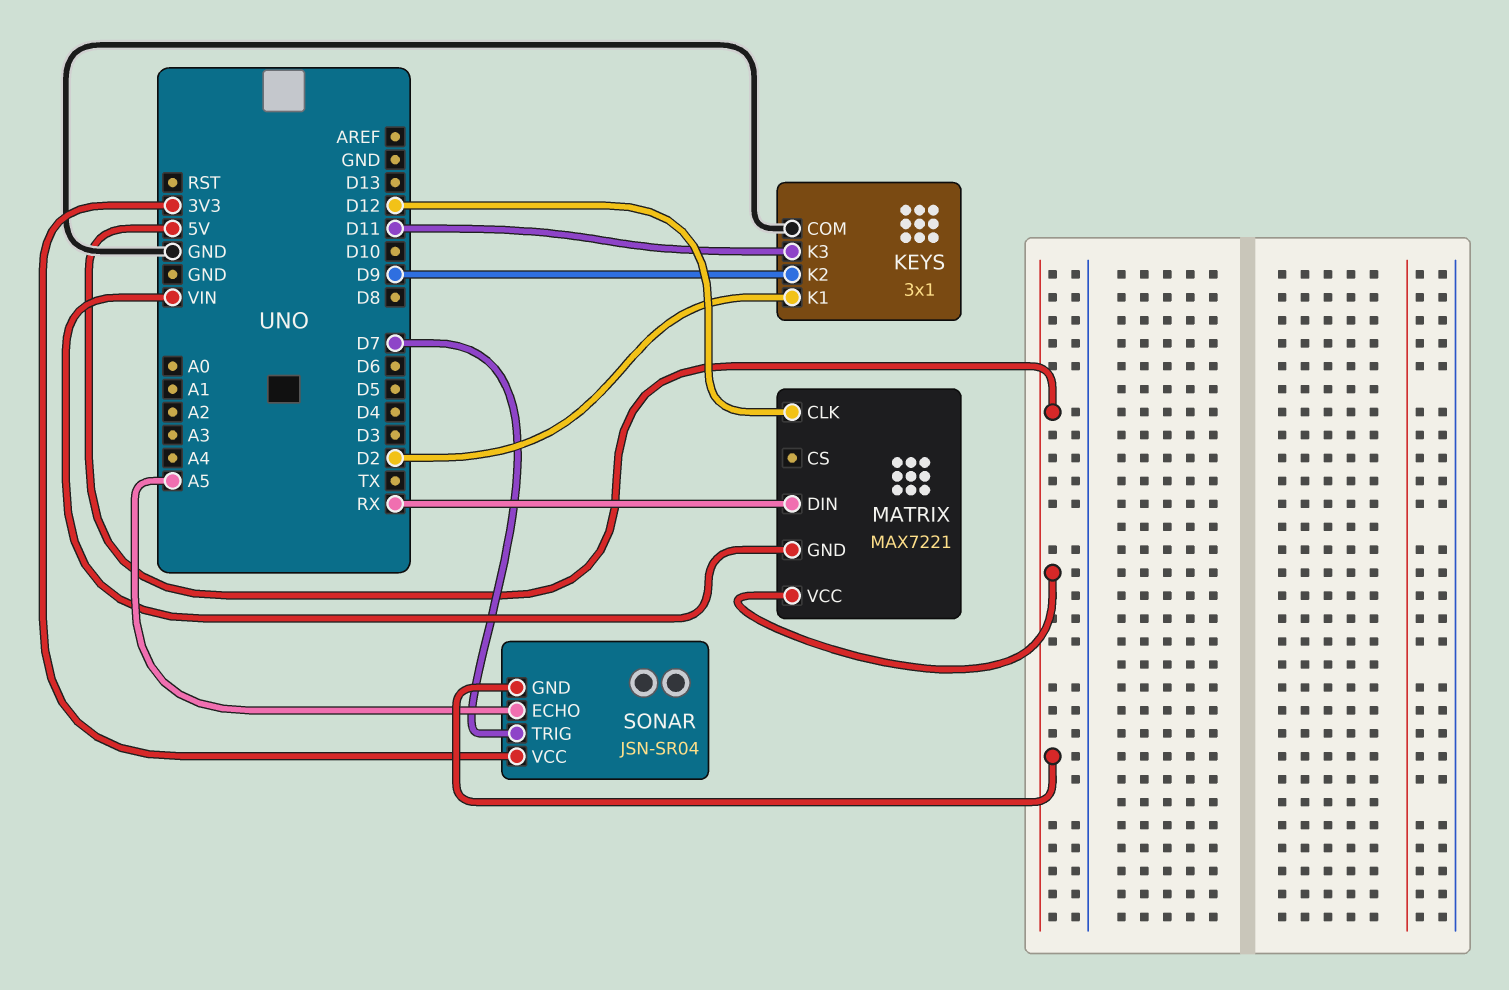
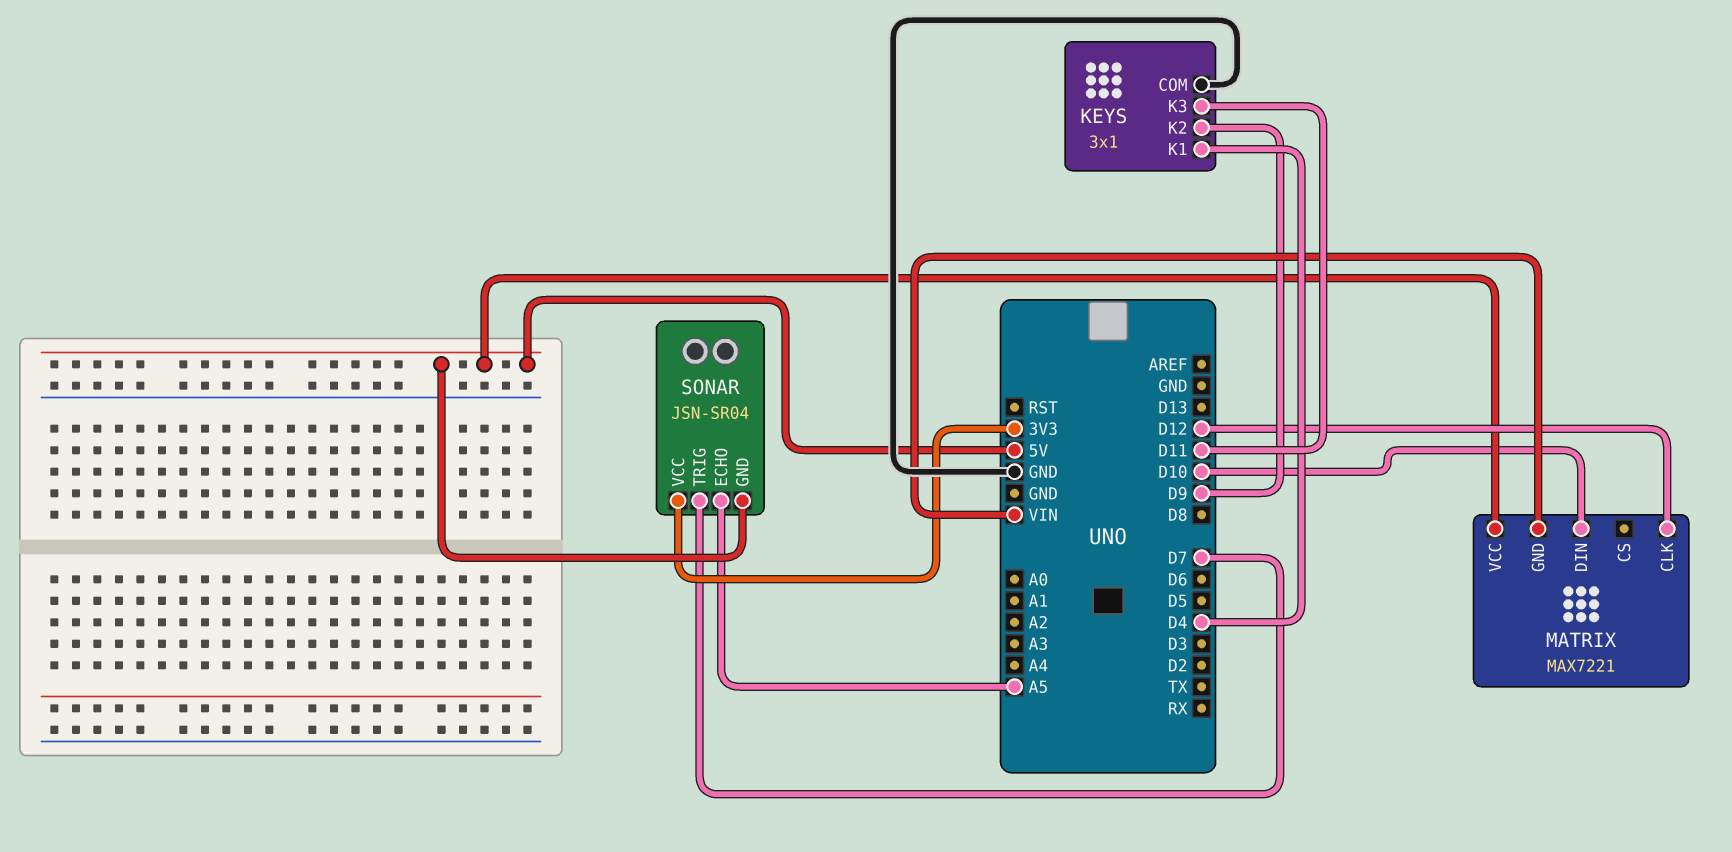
KEYS pin K1: D2 -> D4
MATRIX pin DIN: RX -> D10

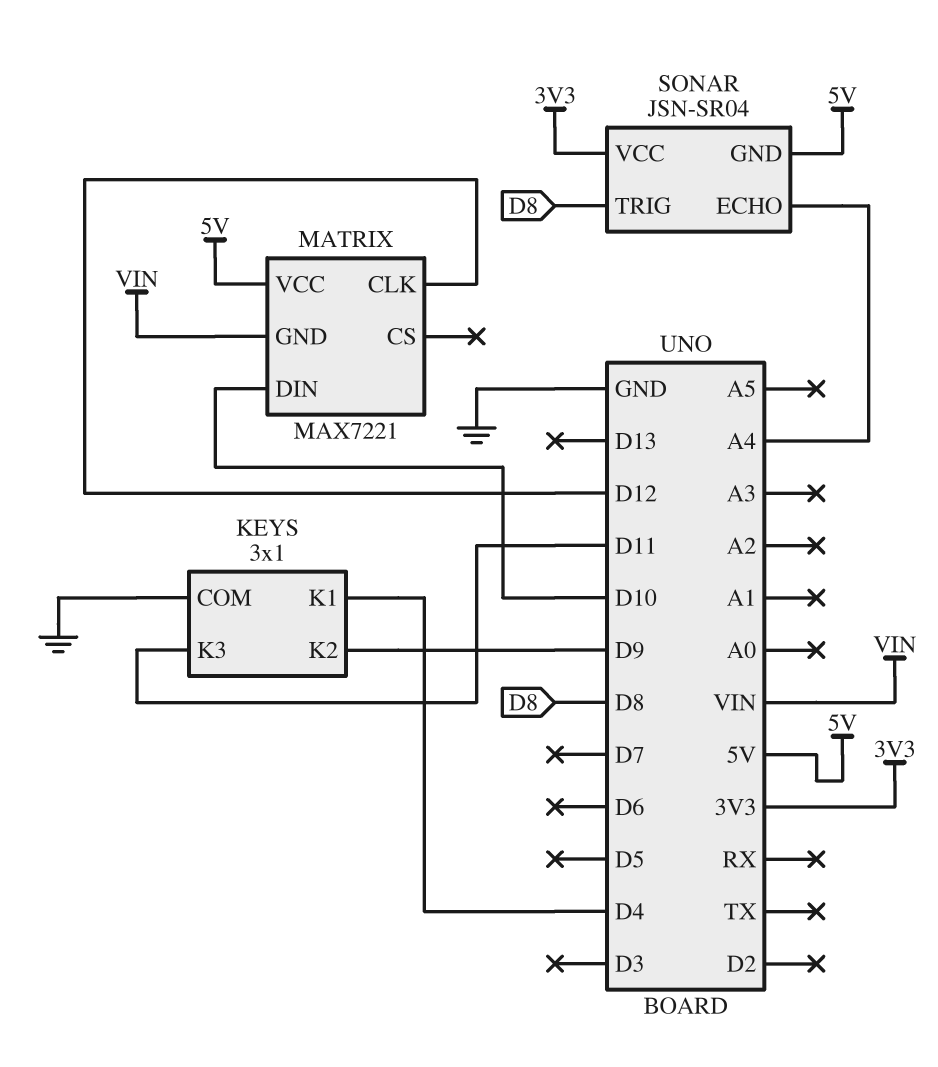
SONAR pin ECHO: A5 -> A4
SONAR pin TRIG: D7 -> D8

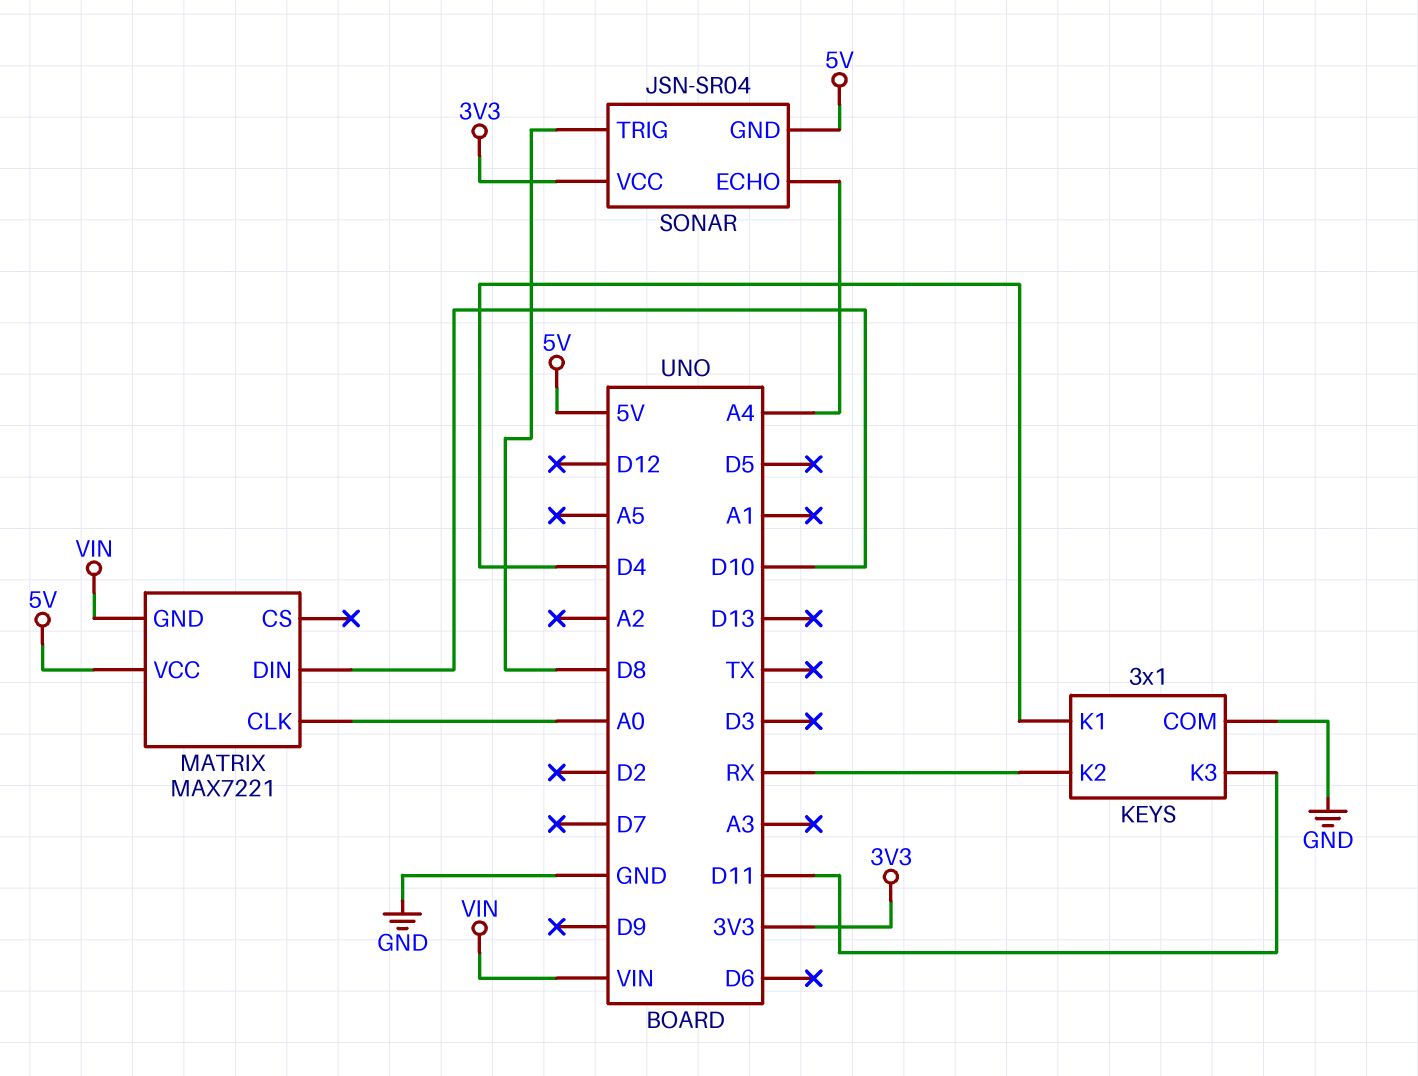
KEYS pin K2: D9 -> RX
MATRIX pin CLK: D12 -> A0

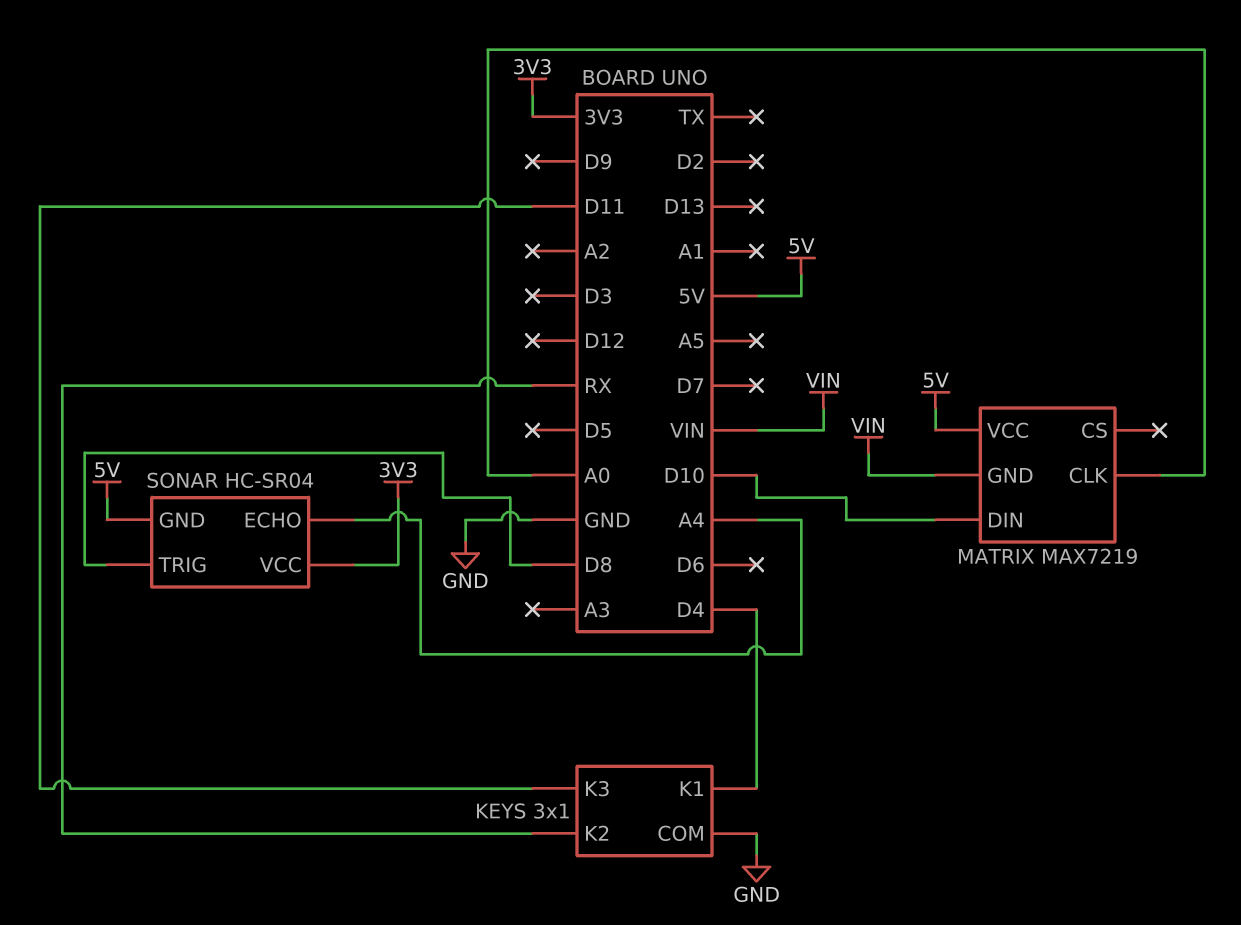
MATRIX: MAX7221 -> MAX7219
SONAR: JSN-SR04 -> HC-SR04

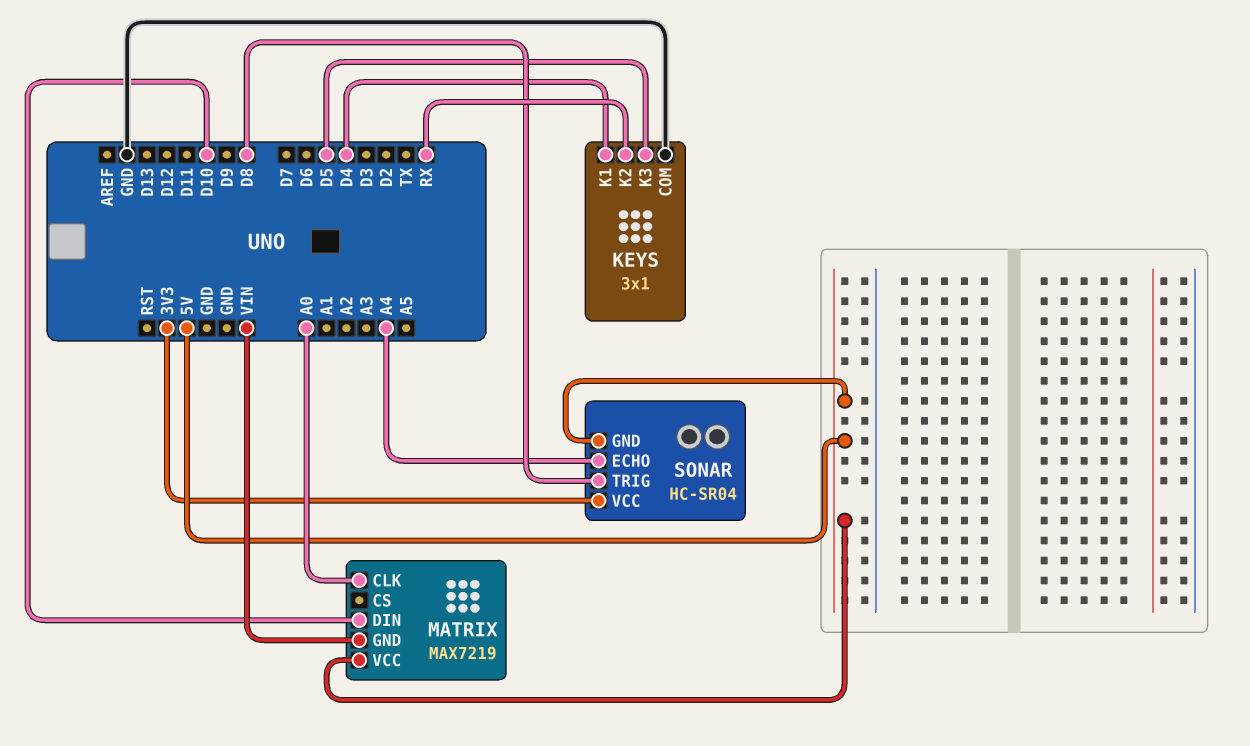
KEYS pin K3: D11 -> D5

